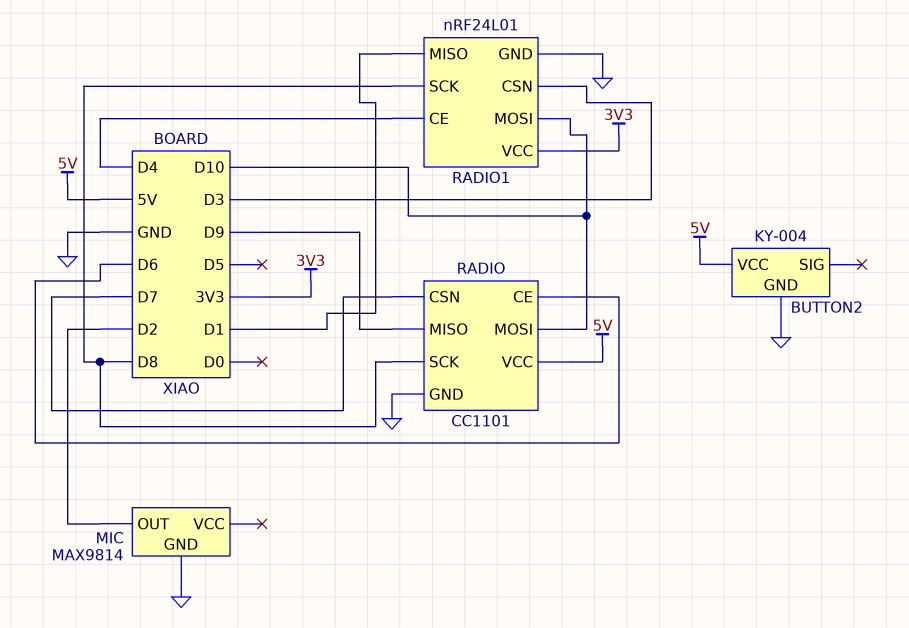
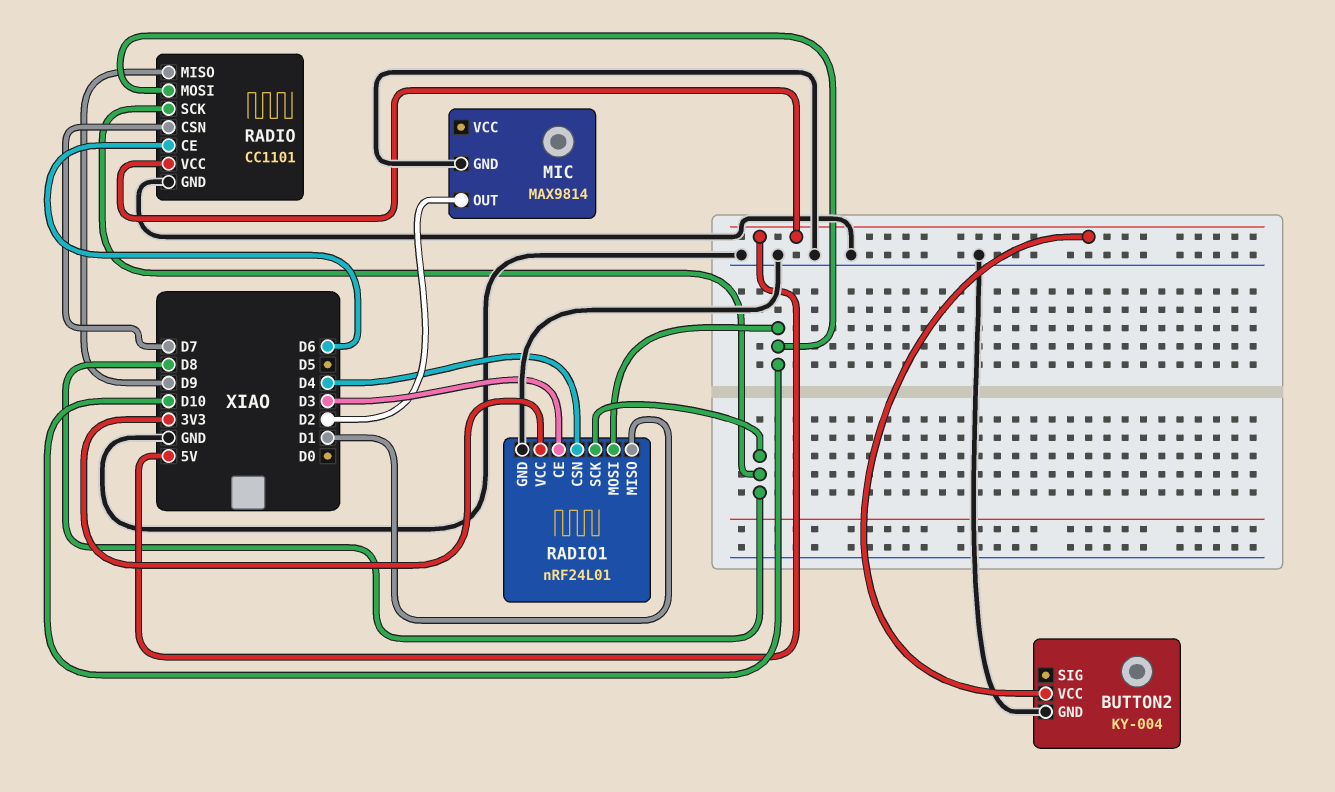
RADIO1 pin CE: D4 -> D3
RADIO1 pin CSN: D3 -> D4

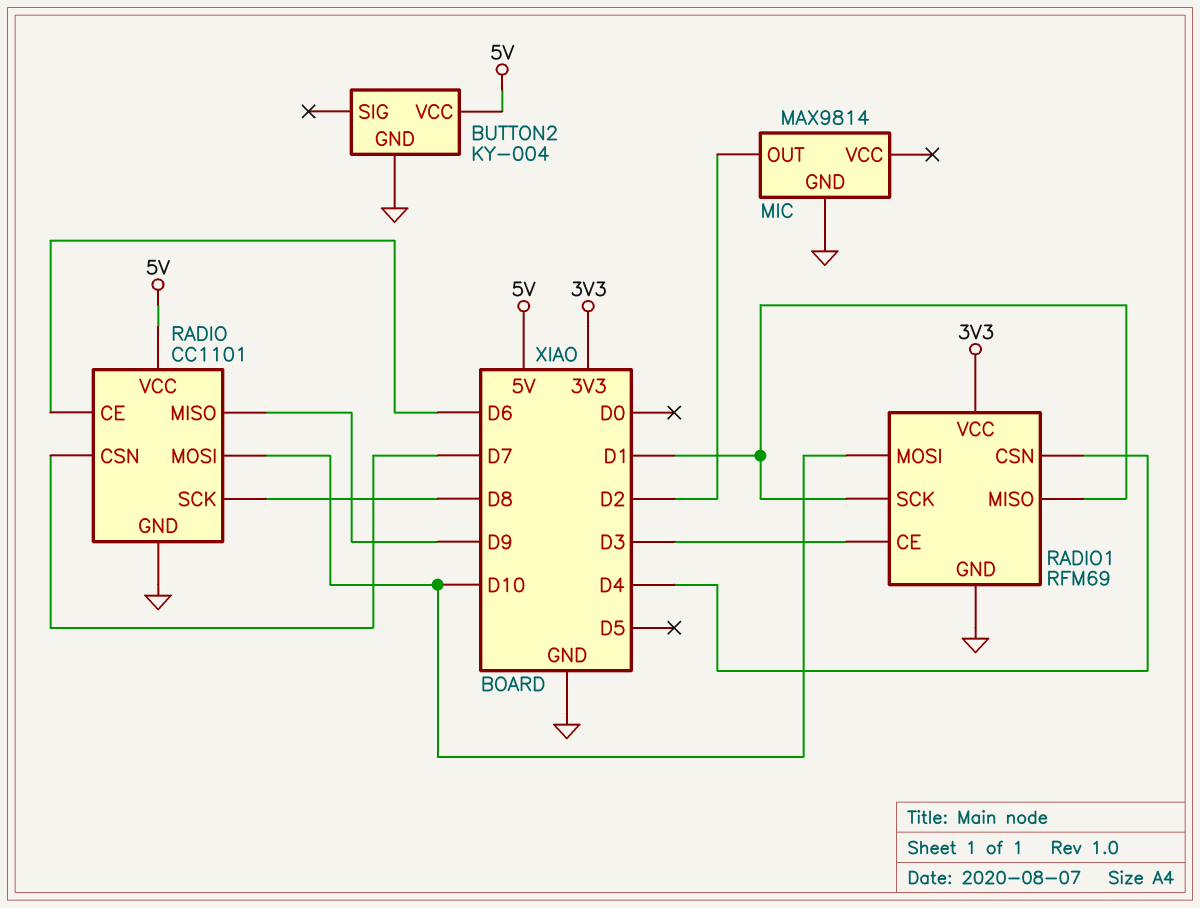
RADIO1: nRF24L01 -> RFM69
RADIO1 pin SCK: D8 -> D1

